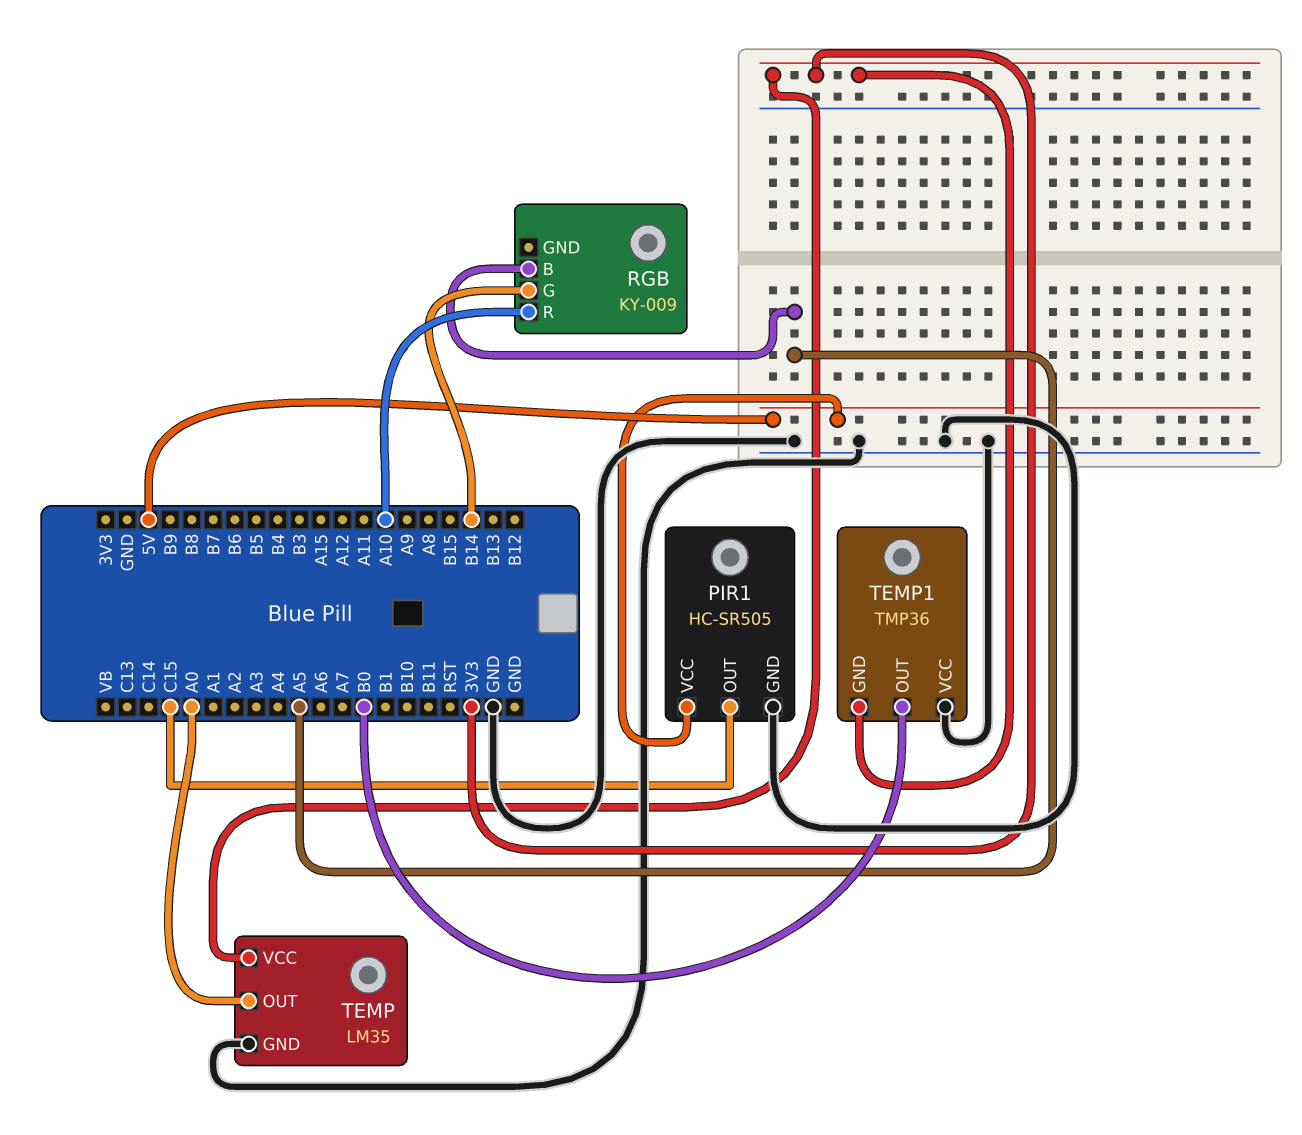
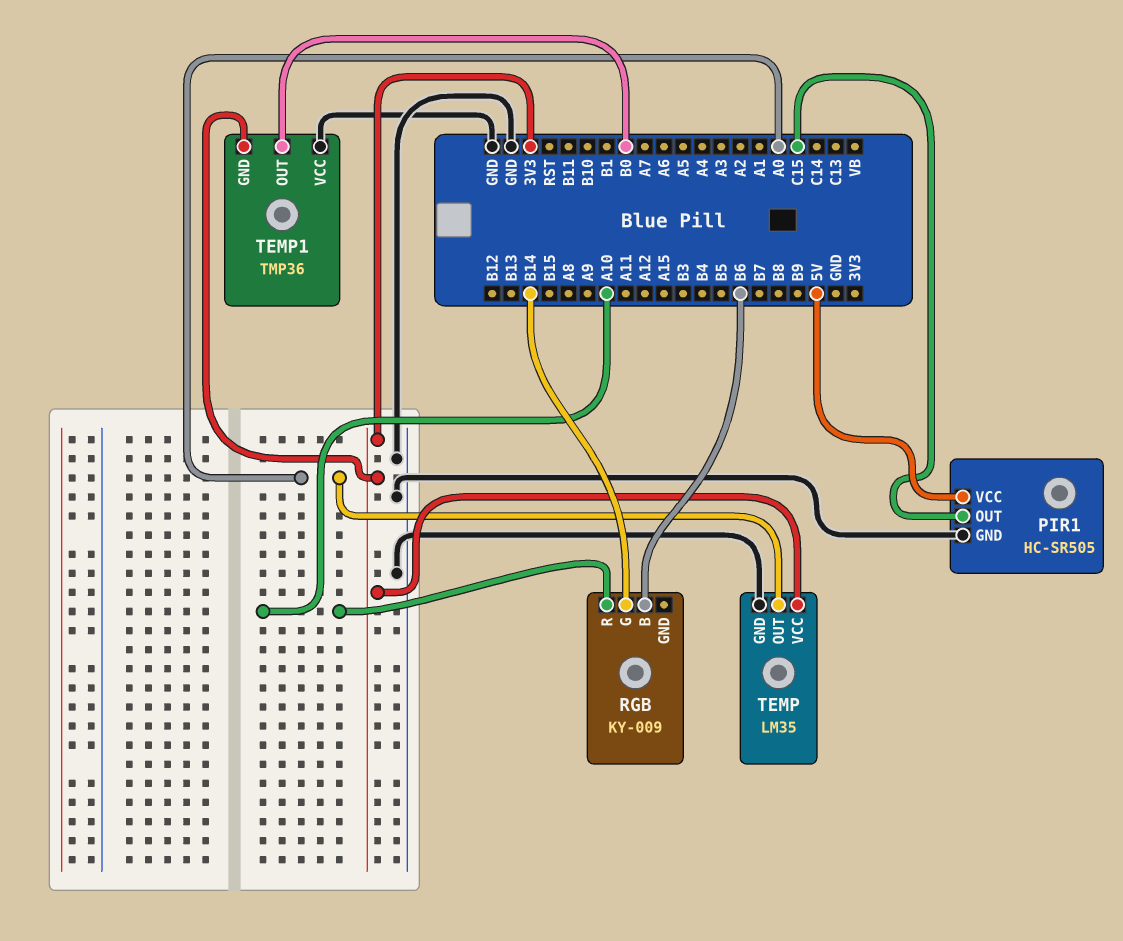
RGB pin B: A5 -> B6

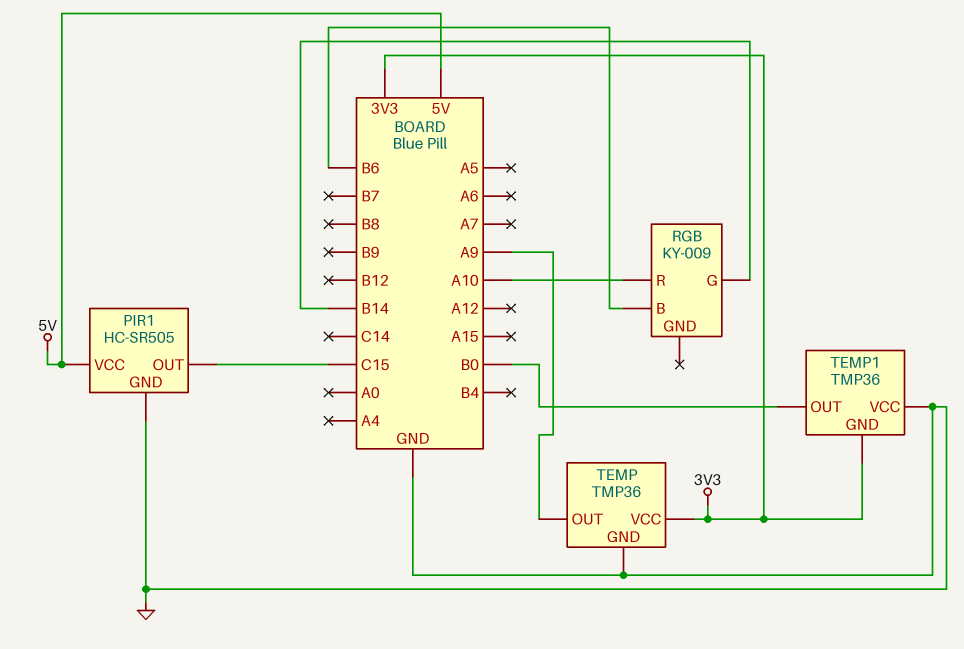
TEMP: LM35 -> TMP36
TEMP pin OUT: A0 -> A9

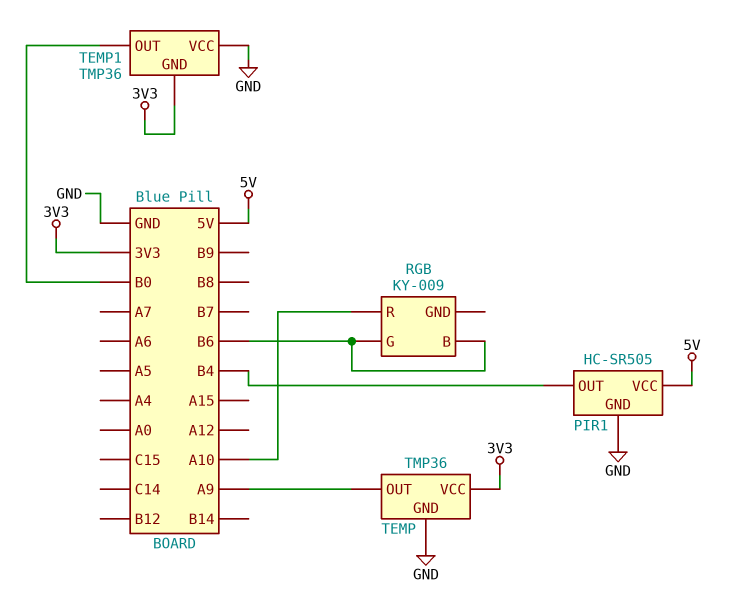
PIR1 pin OUT: C15 -> B4
RGB pin G: B14 -> B6

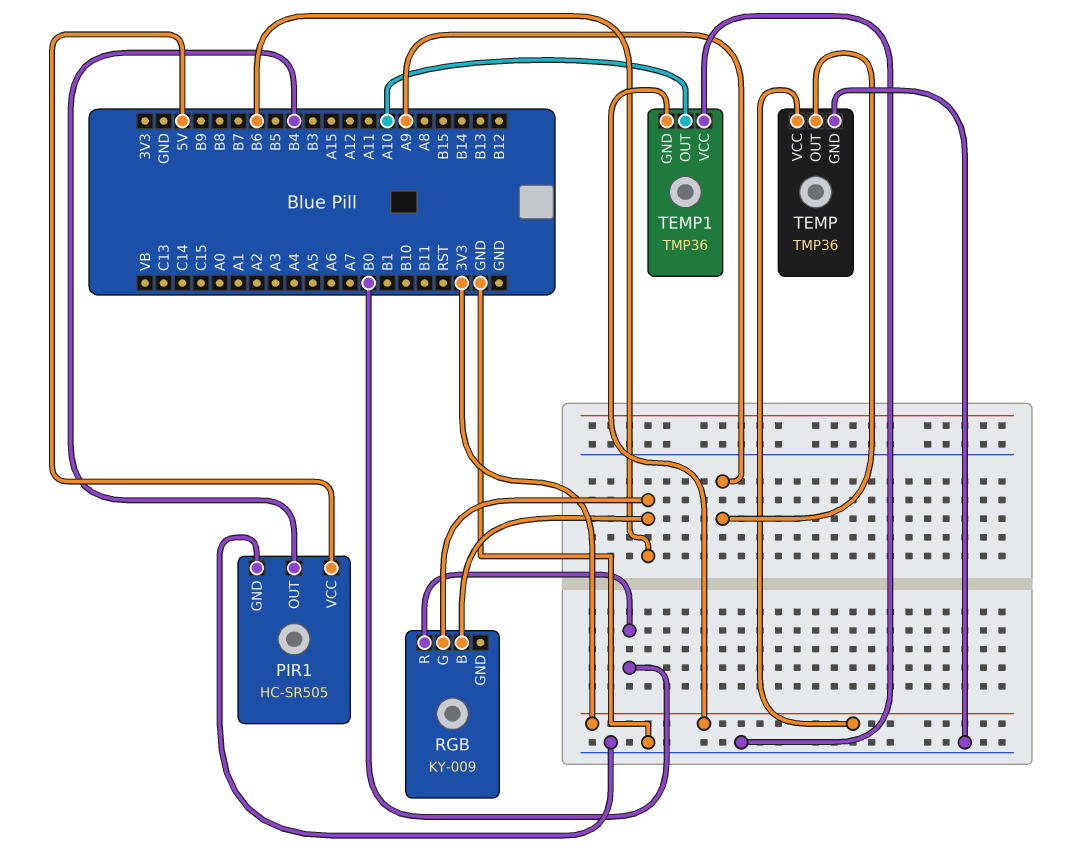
RGB pin R: A10 -> B0
TEMP1 pin OUT: B0 -> A10

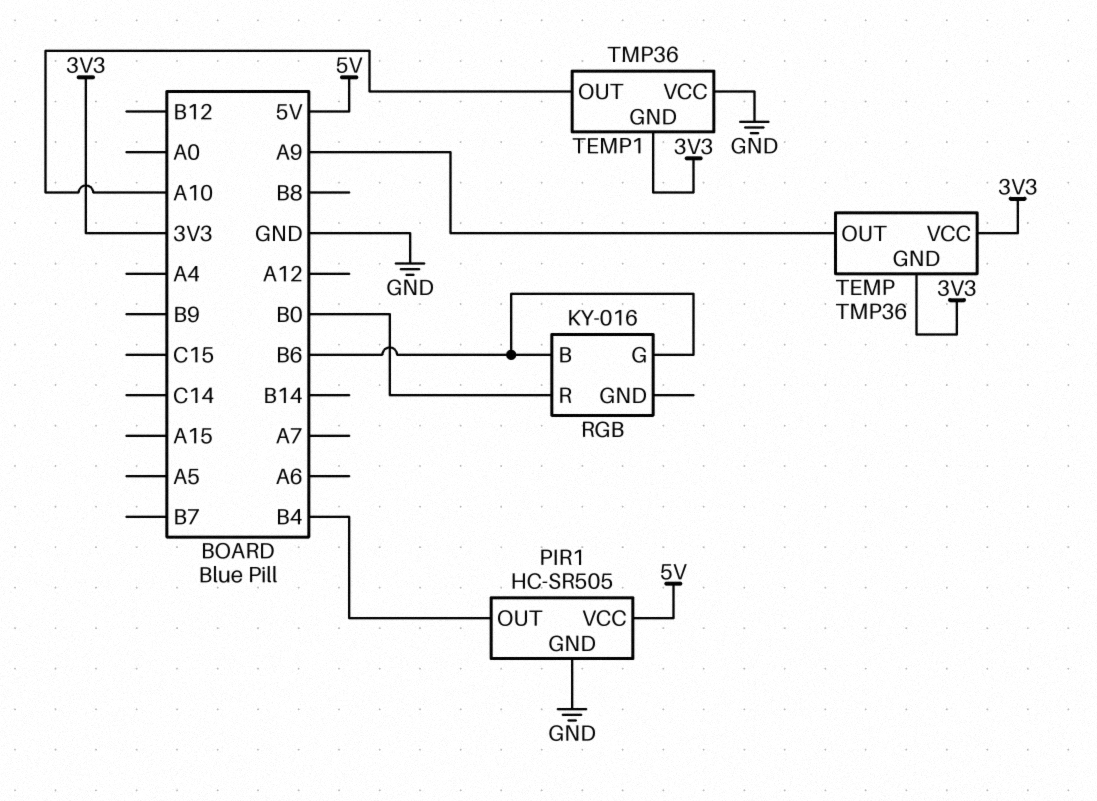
RGB: KY-009 -> KY-016
TEMP pin GND: GND -> 3V3

